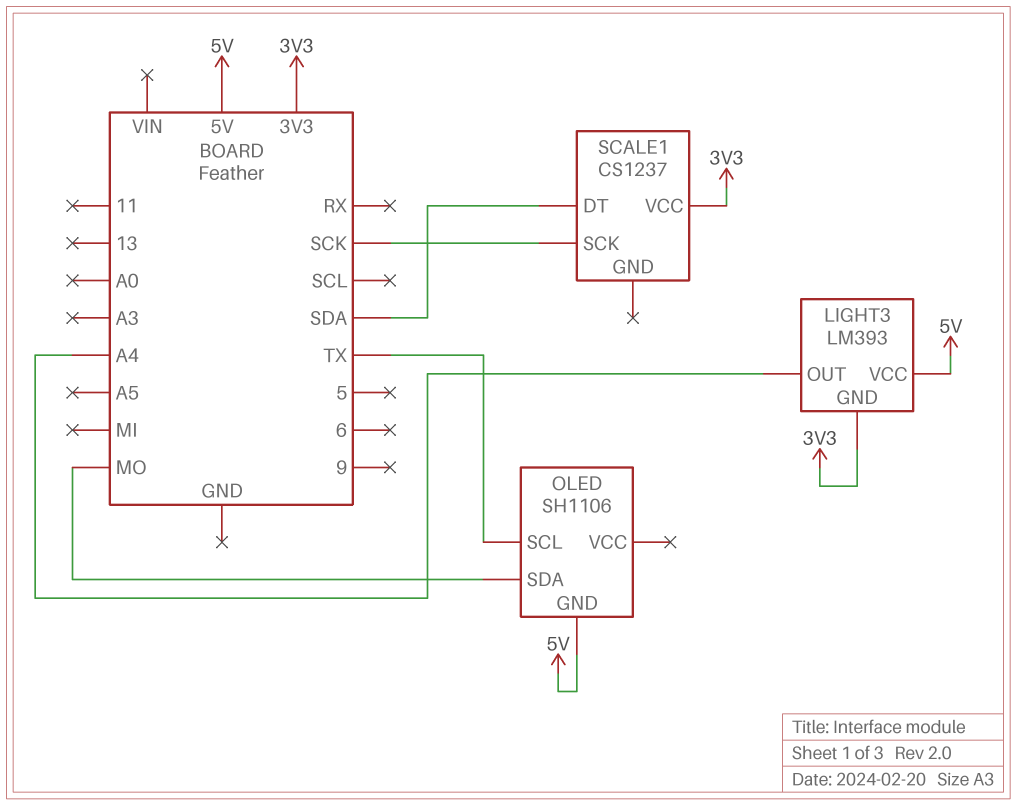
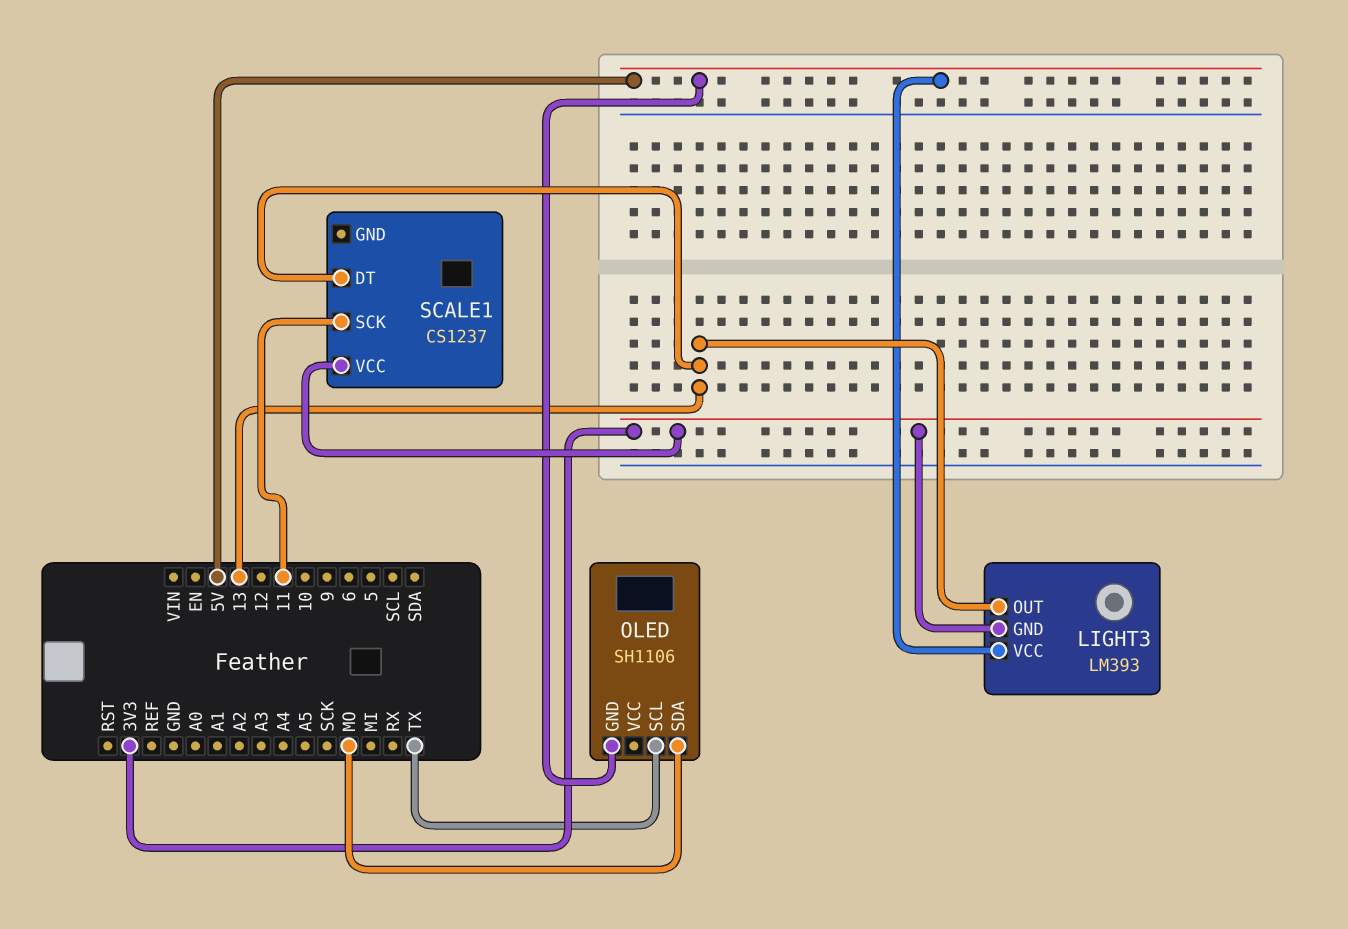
LIGHT3 pin OUT: A4 -> 13
SCALE1 pin DT: SDA -> 13
SCALE1 pin SCK: SCK -> 11

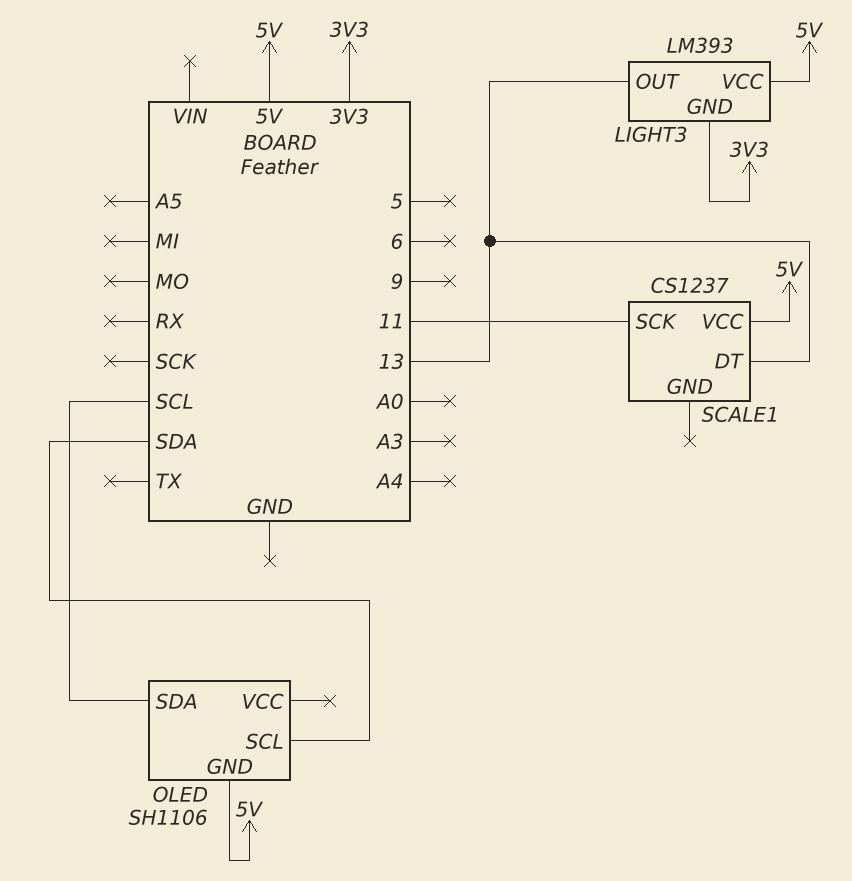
OLED pin SCL: TX -> SDA
OLED pin SDA: MO -> SCL
SCALE1 pin VCC: 3V3 -> 5V

